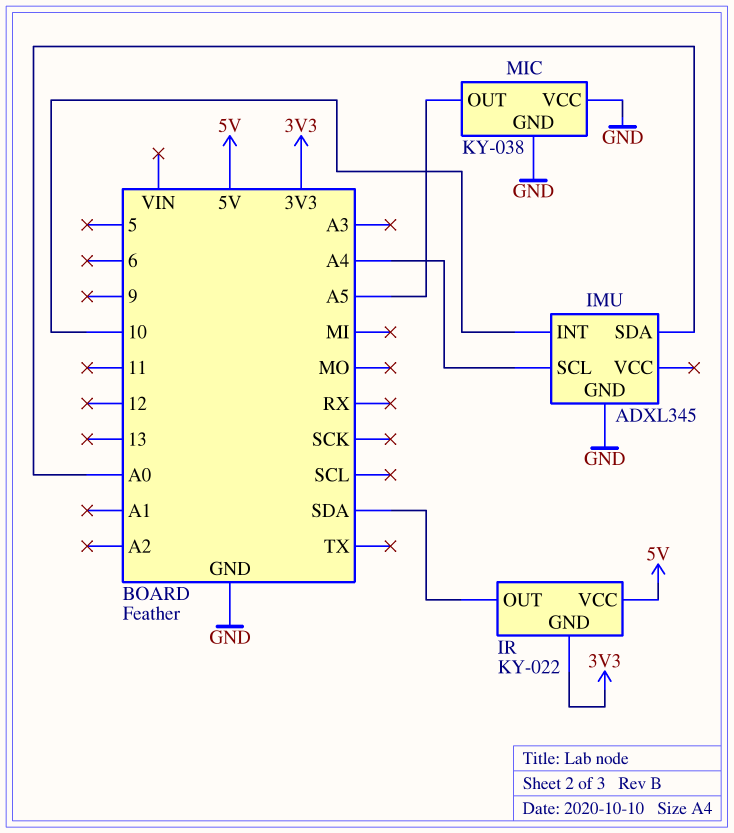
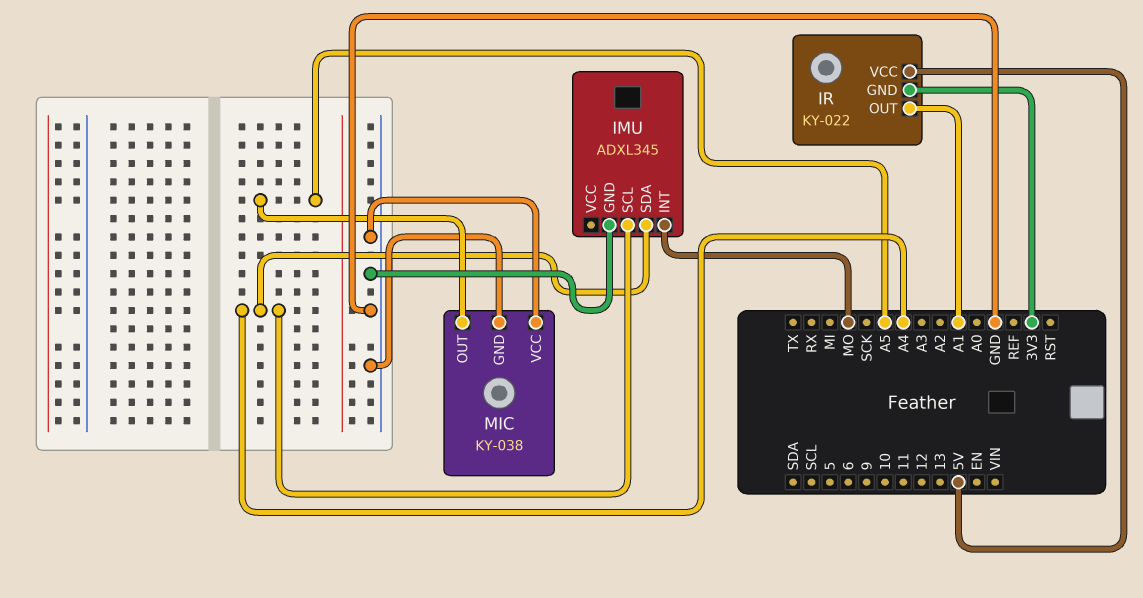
IMU pin INT: 10 -> MO
IMU pin SDA: A0 -> A4
IR pin OUT: SDA -> A1

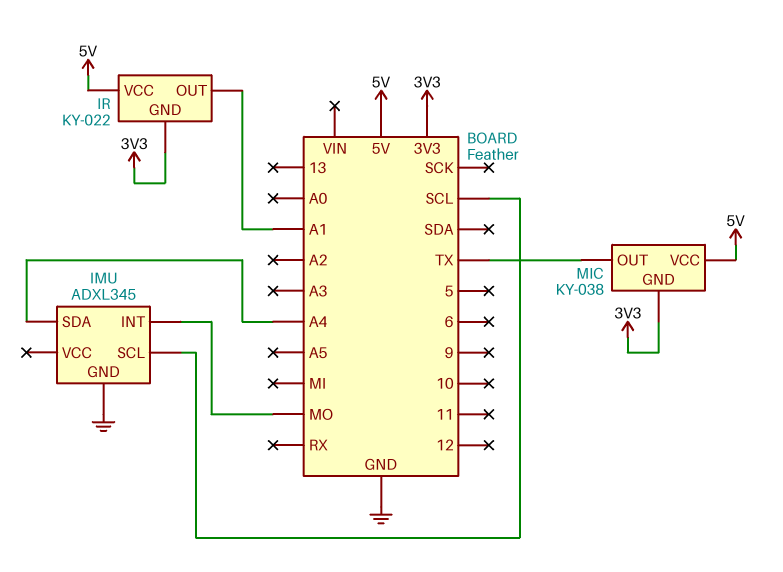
IMU pin SCL: A4 -> SCL
MIC pin GND: GND -> 3V3
MIC pin OUT: A5 -> TX
MIC pin VCC: GND -> 5V

